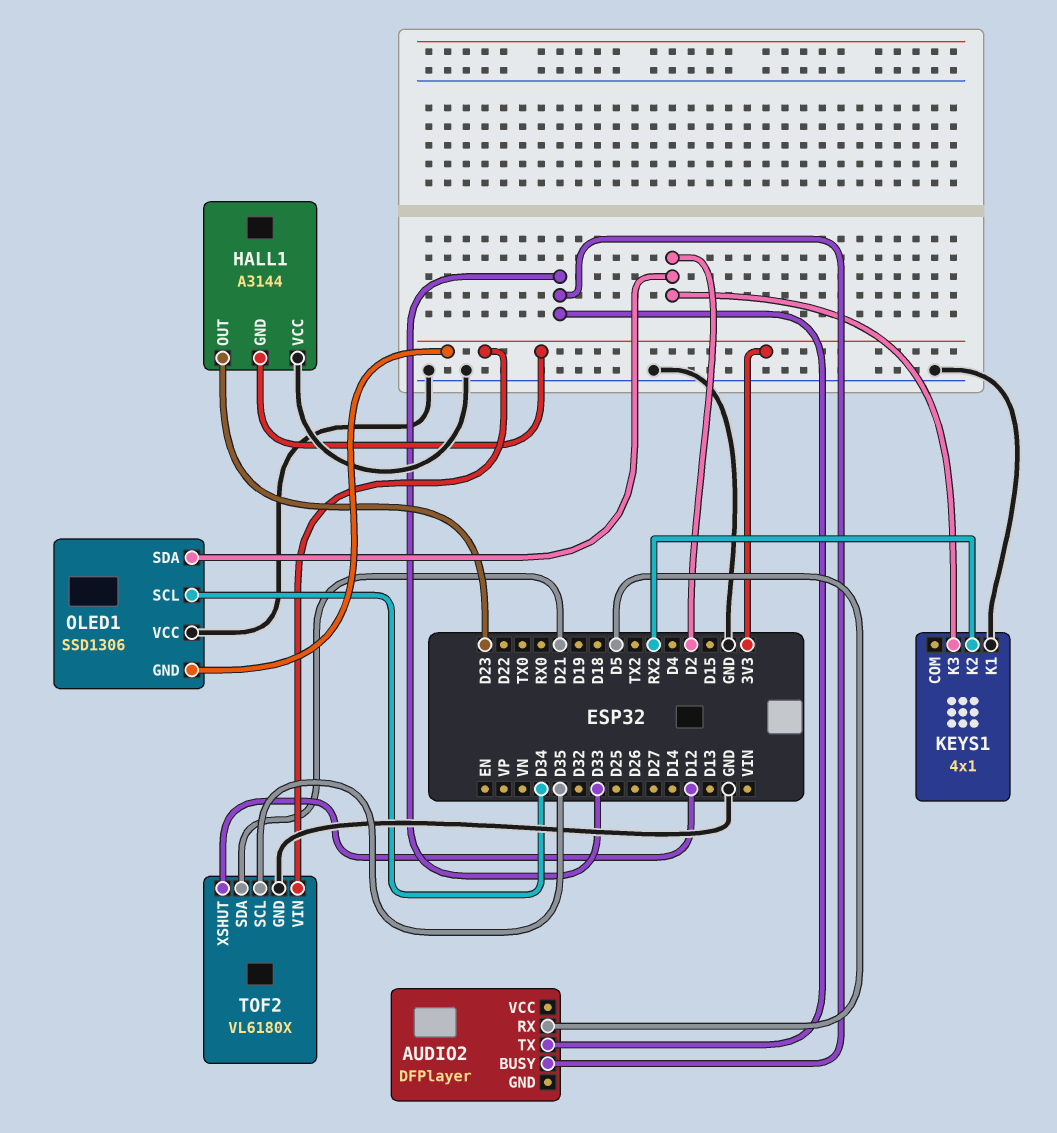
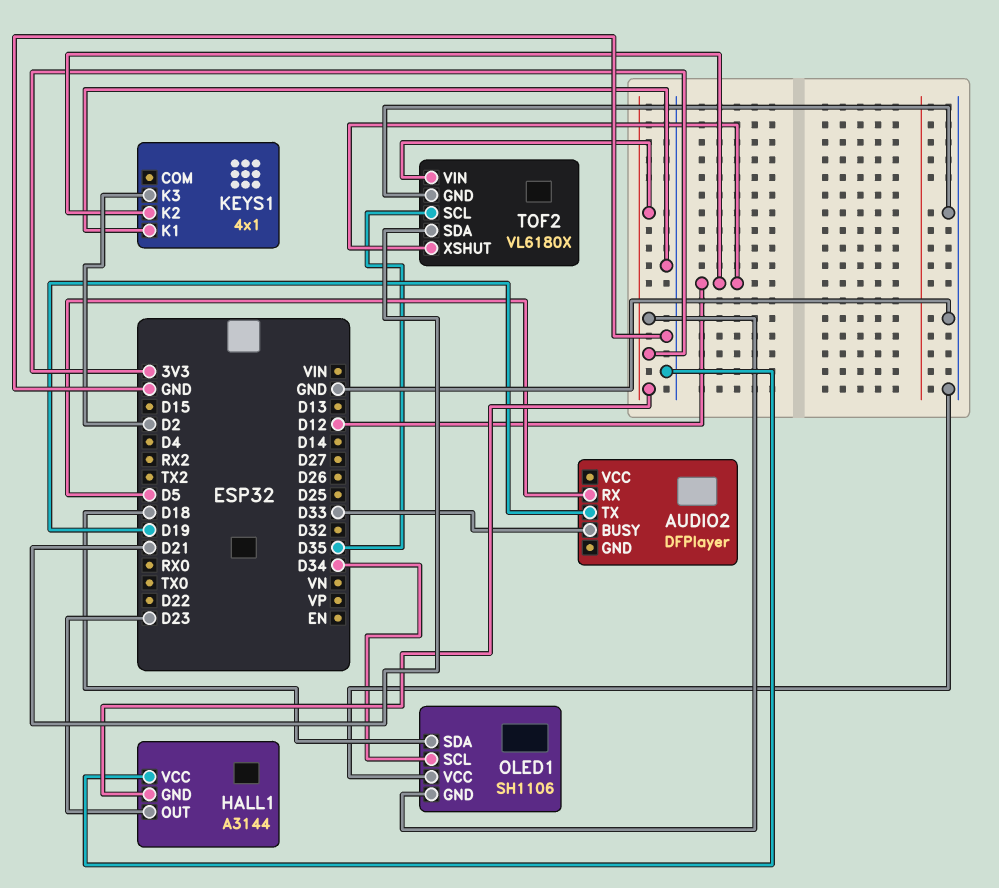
AUDIO2 pin TX: D33 -> D19
KEYS1 pin K2: RX2 -> D12
OLED1: SSD1306 -> SH1106
OLED1 pin SDA: D2 -> D18

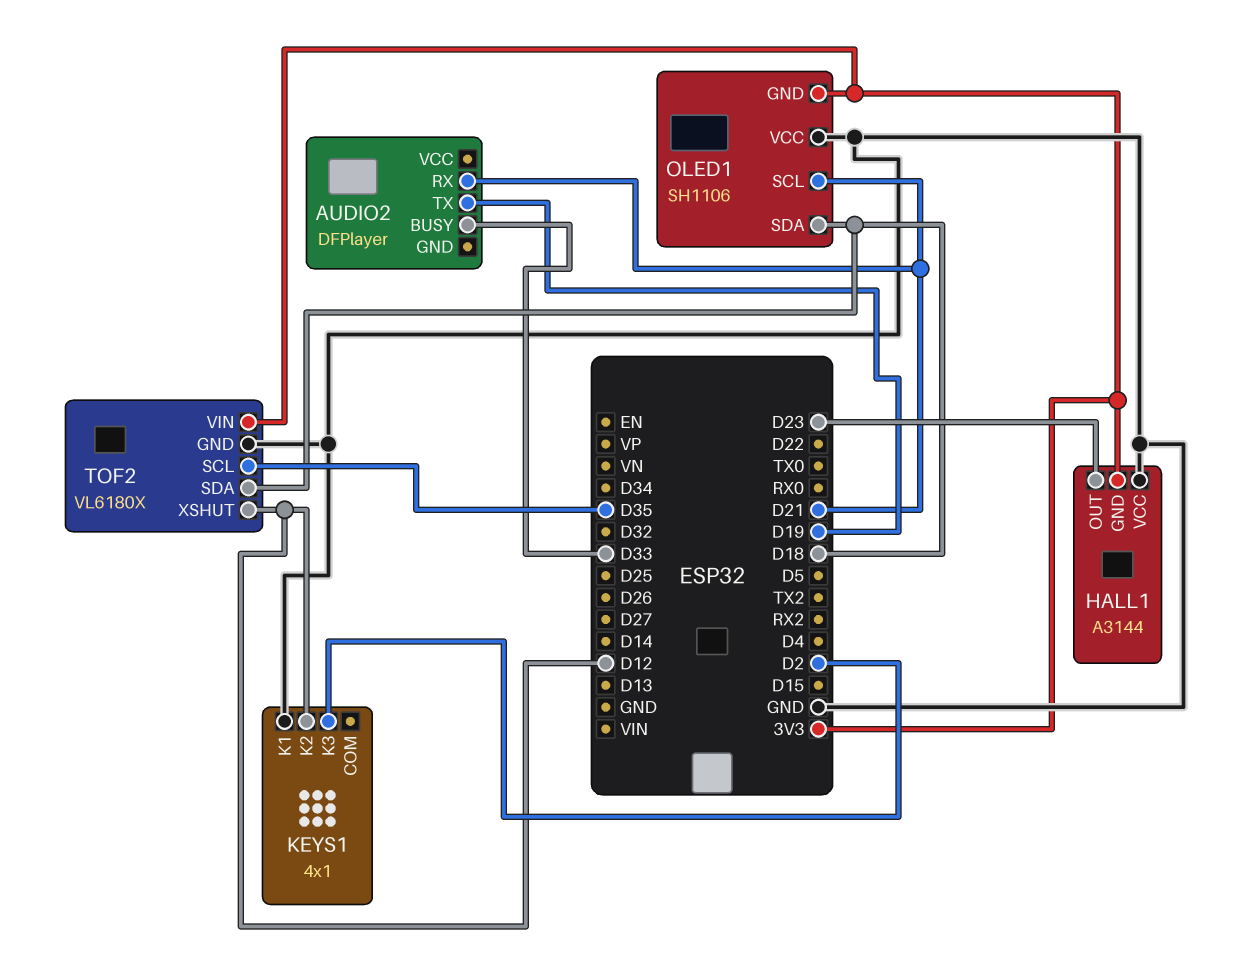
AUDIO2 pin RX: D5 -> D21
OLED1 pin SCL: D34 -> D21
TOF2 pin SDA: D21 -> D18

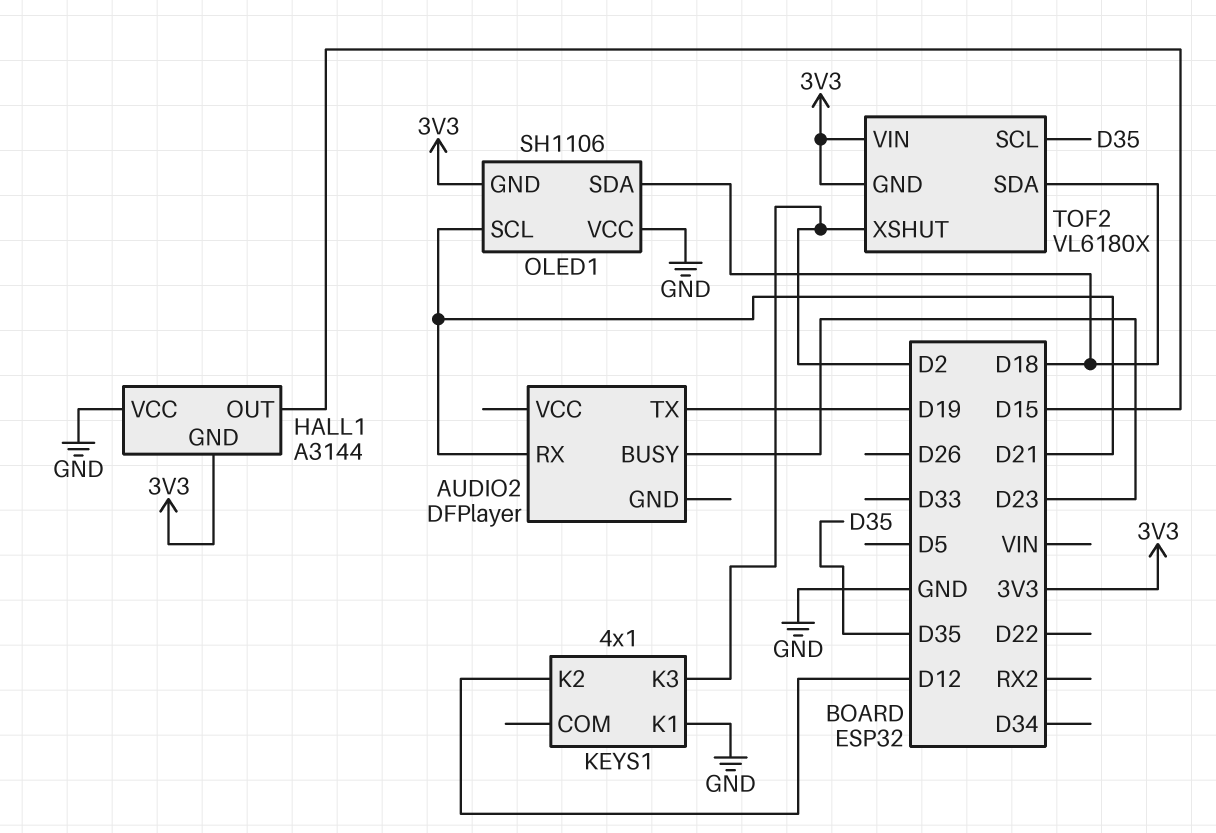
AUDIO2 pin BUSY: D33 -> D23
HALL1 pin OUT: D23 -> D15
TOF2 pin GND: GND -> 3V3
TOF2 pin XSHUT: D12 -> D2

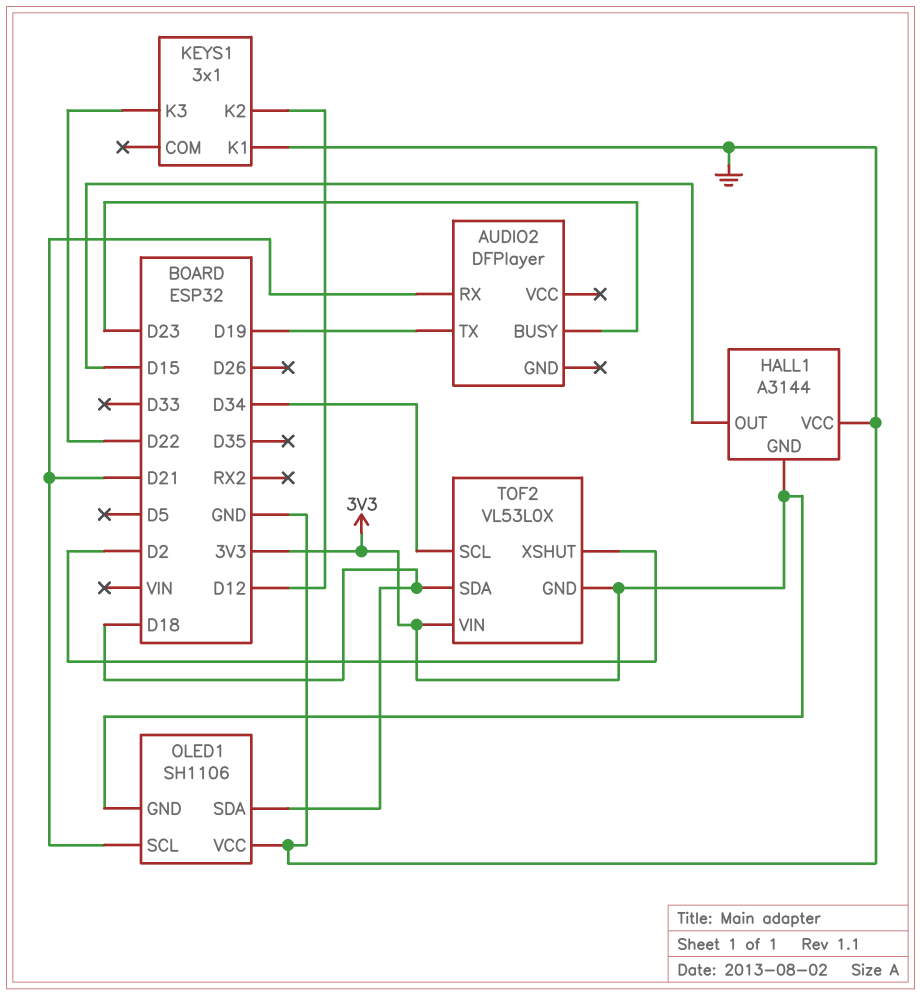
KEYS1: 4x1 -> 3x1
KEYS1 pin K3: D2 -> D22
TOF2: VL6180X -> VL53L0X
TOF2 pin SCL: D35 -> D34

